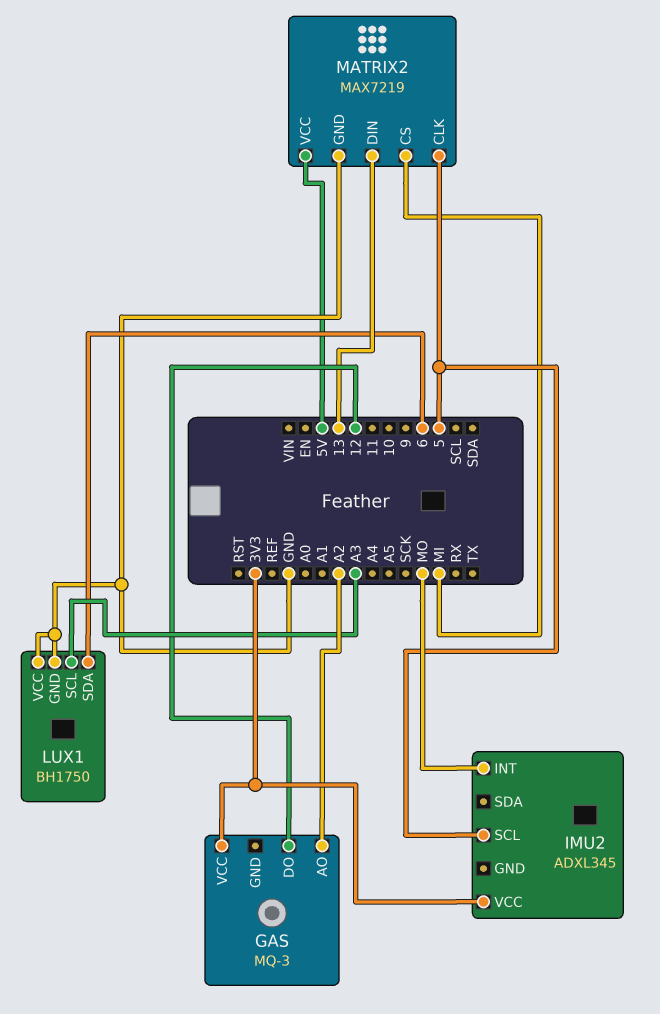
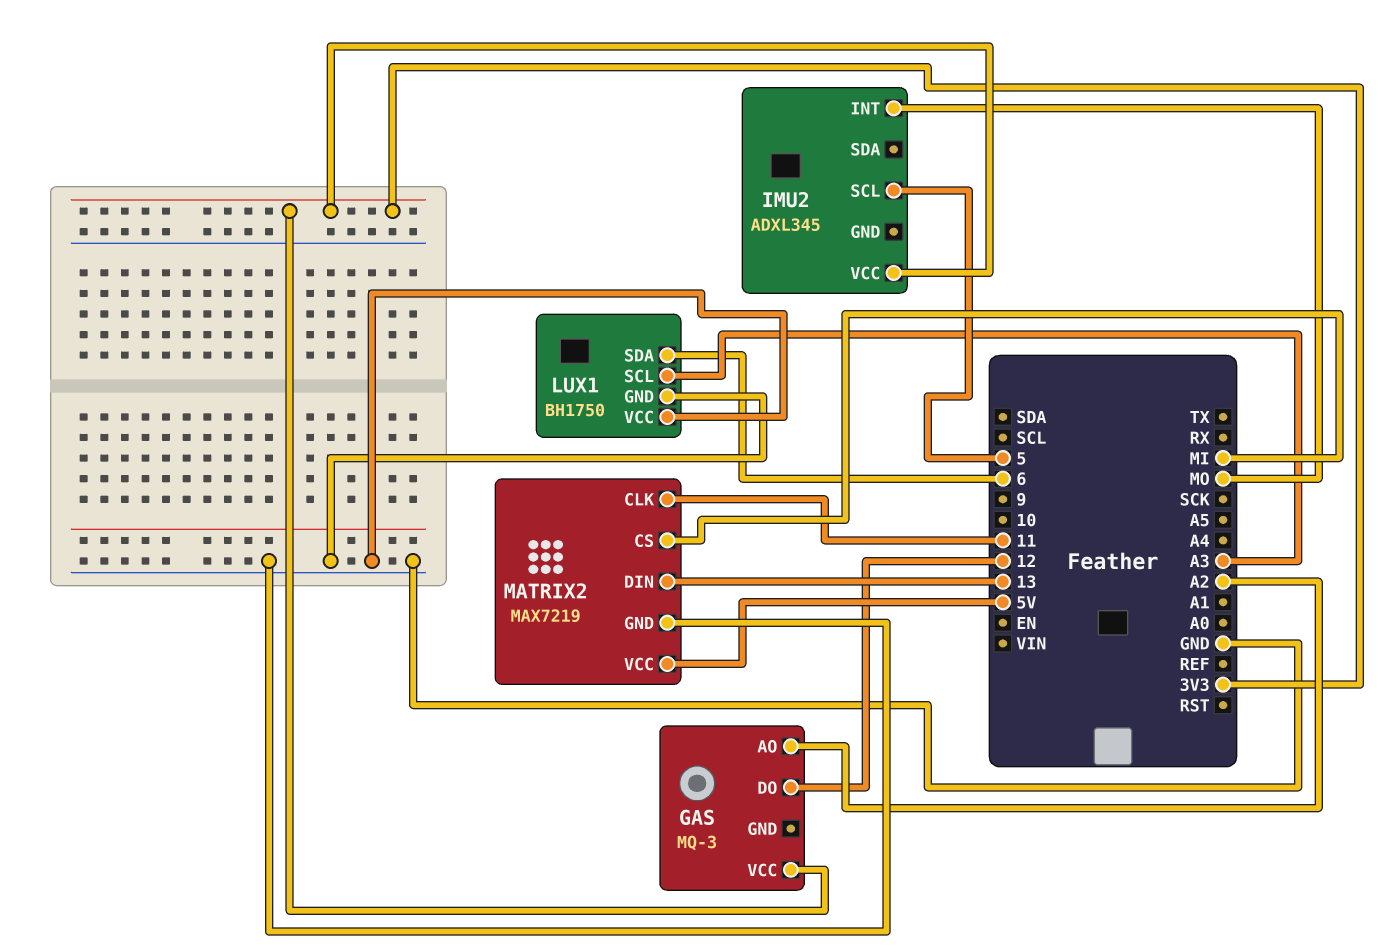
MATRIX2 pin CLK: 5 -> 11

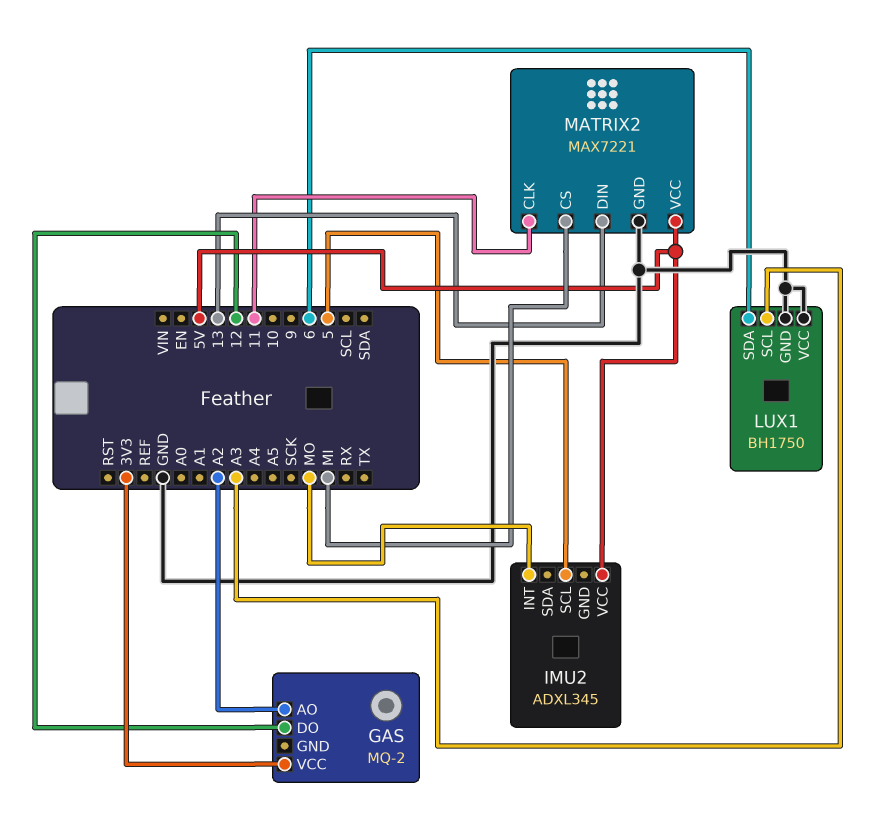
GAS: MQ-3 -> MQ-2
IMU2 pin VCC: 3V3 -> 5V
MATRIX2: MAX7219 -> MAX7221

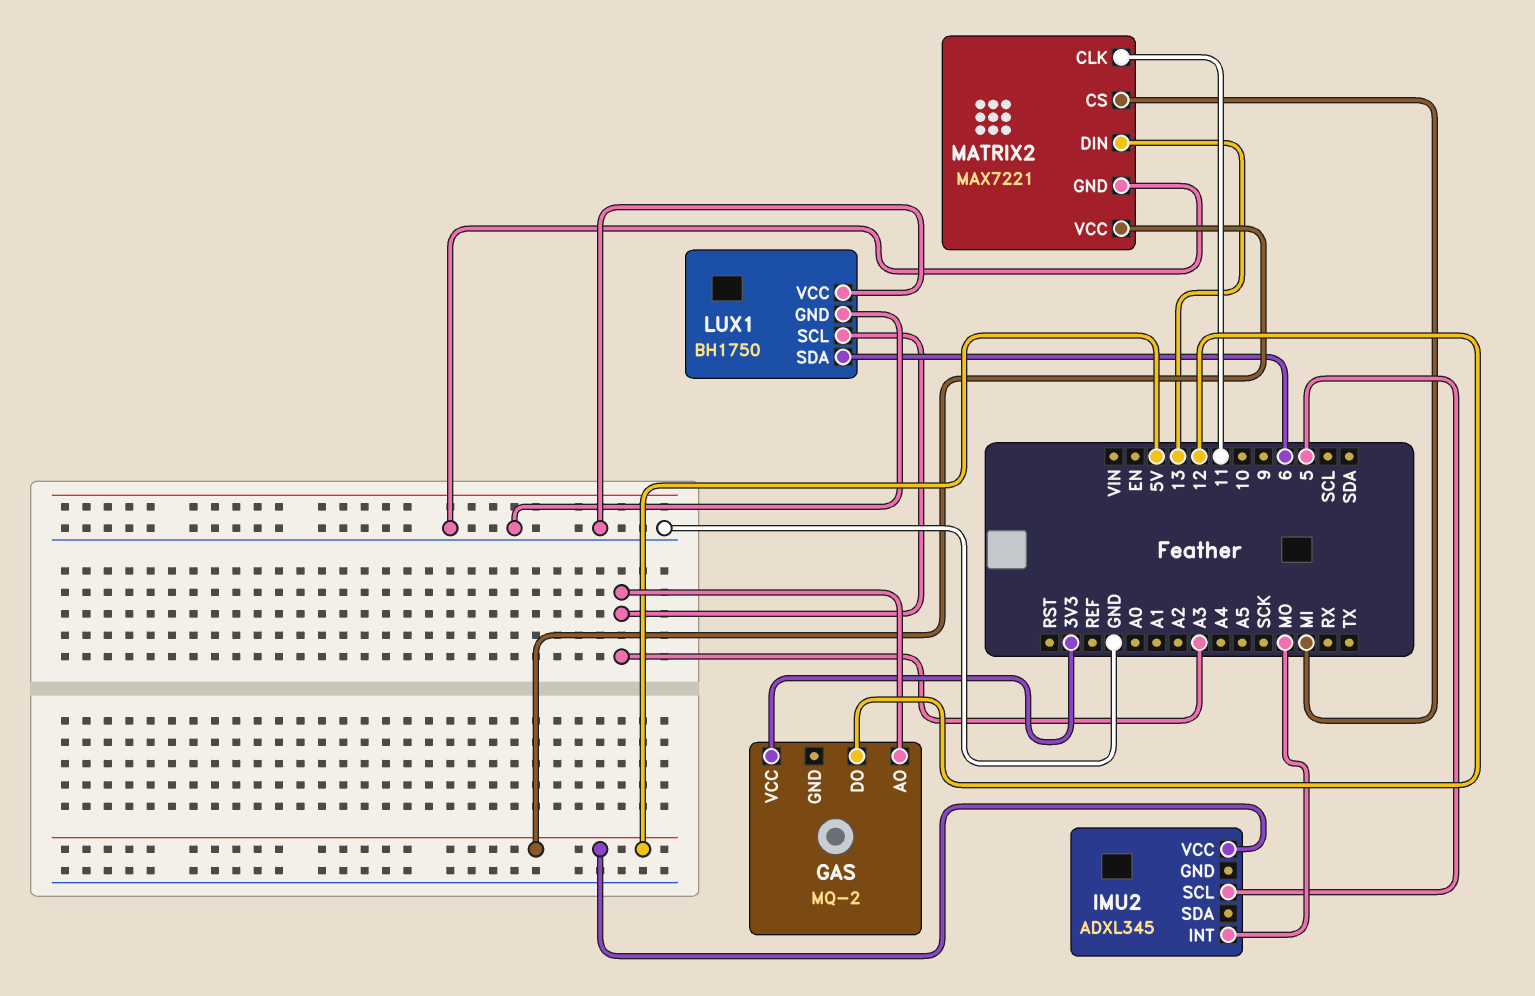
GAS pin AO: A2 -> A3

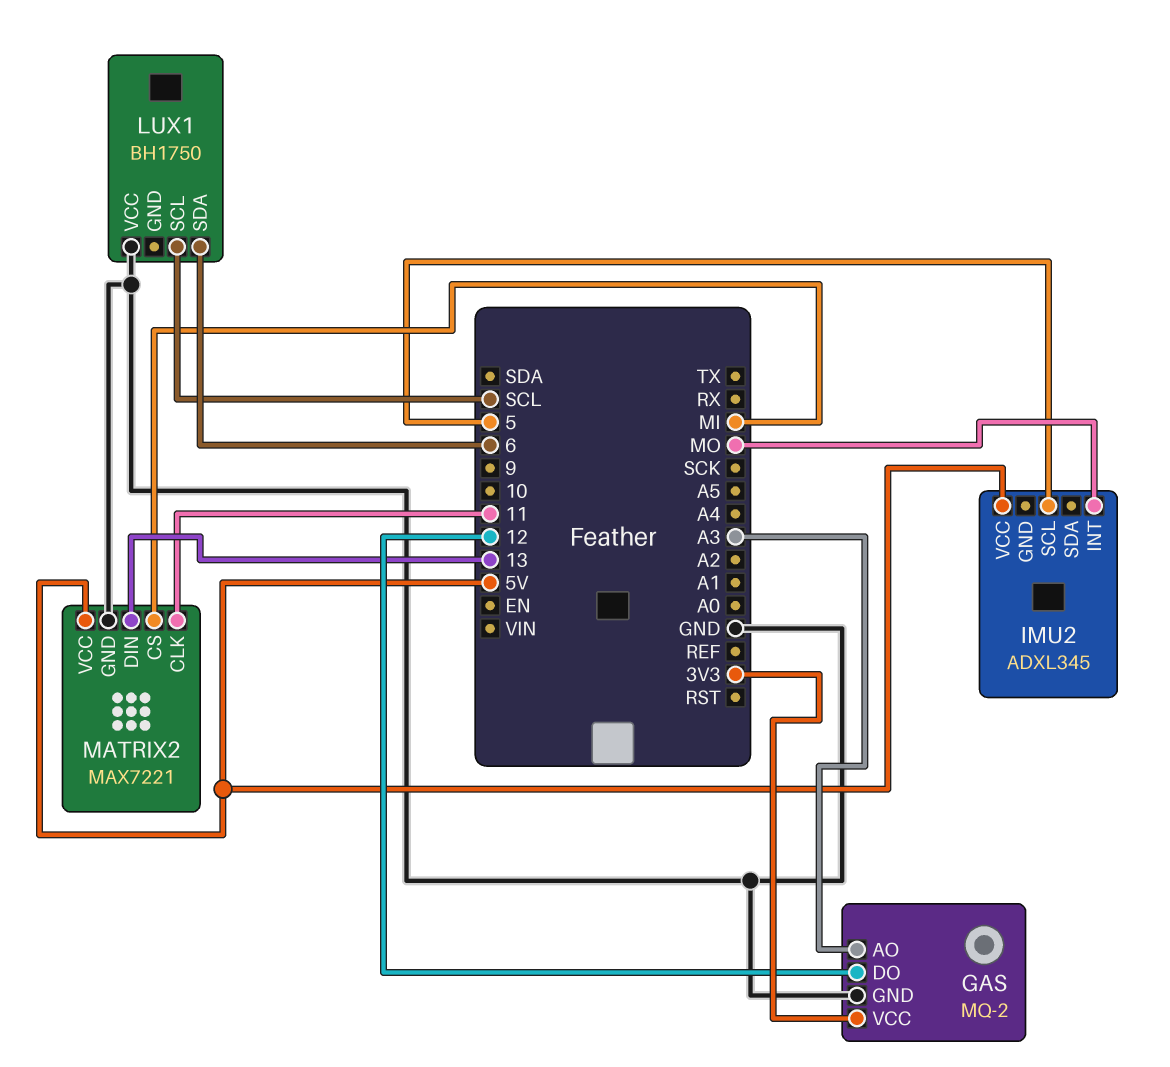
GAS pin GND: none -> GND
LUX1 pin GND: GND -> none
LUX1 pin SCL: A3 -> SCL

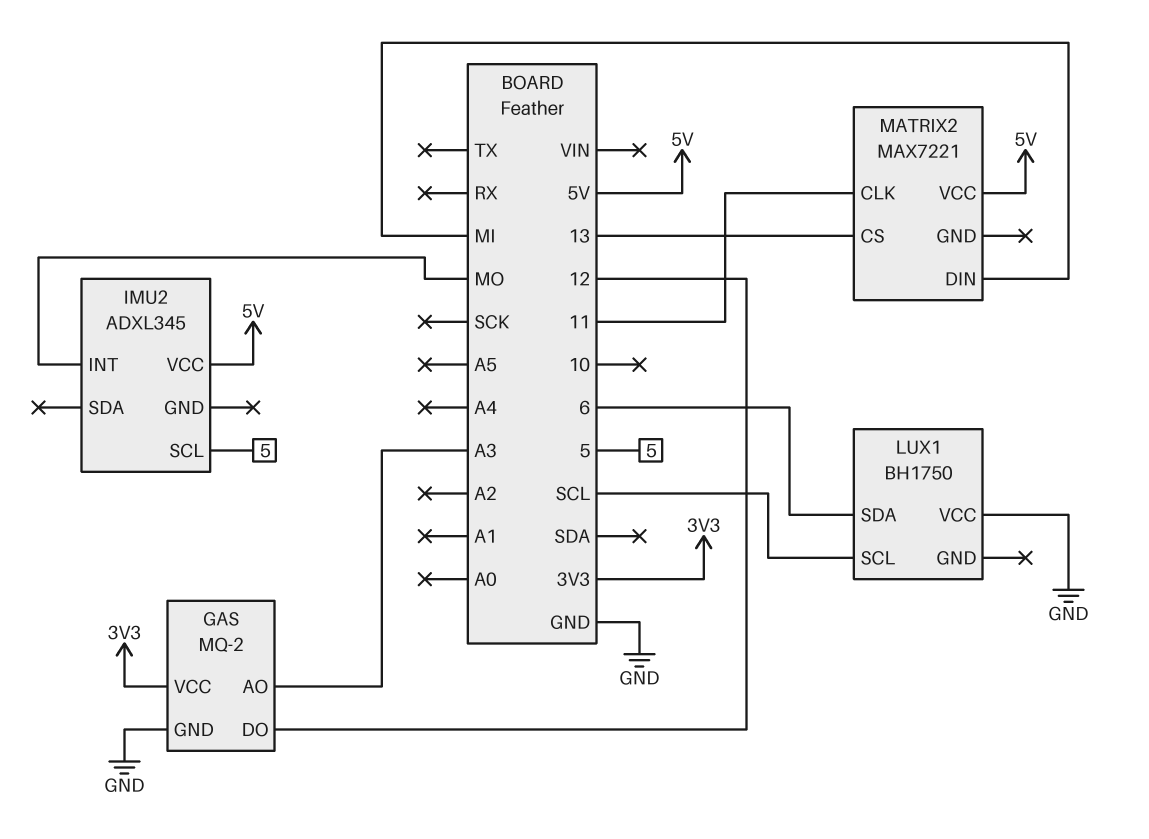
MATRIX2 pin CS: MI -> 13
MATRIX2 pin DIN: 13 -> MI
MATRIX2 pin GND: GND -> none

